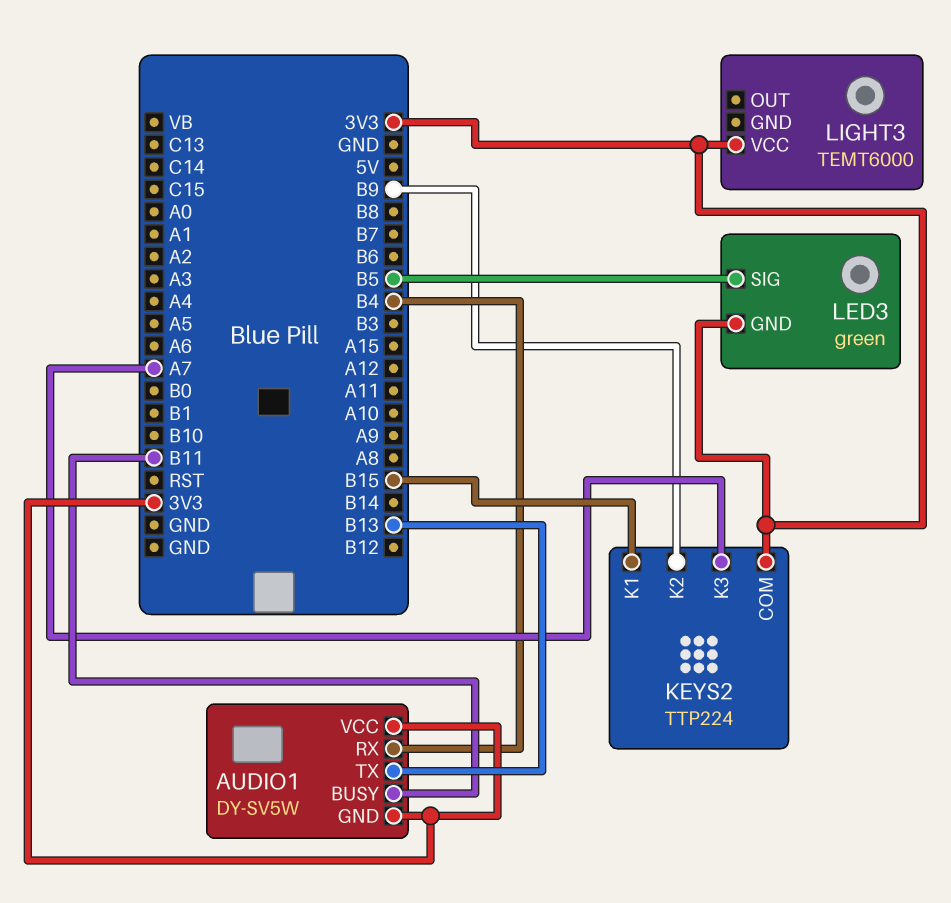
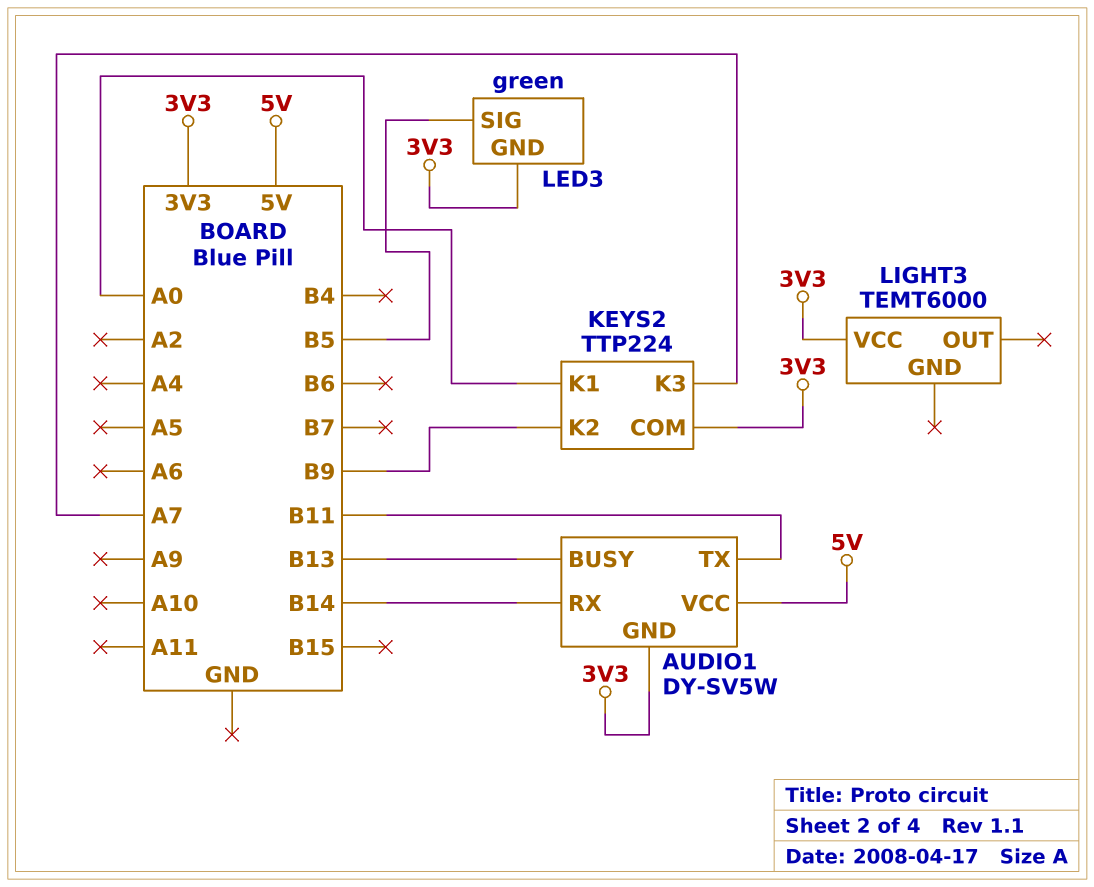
AUDIO1 pin BUSY: B11 -> B13
AUDIO1 pin RX: B4 -> B14
AUDIO1 pin TX: B13 -> B11
AUDIO1 pin VCC: 3V3 -> 5V
KEYS2 pin K1: B15 -> A0

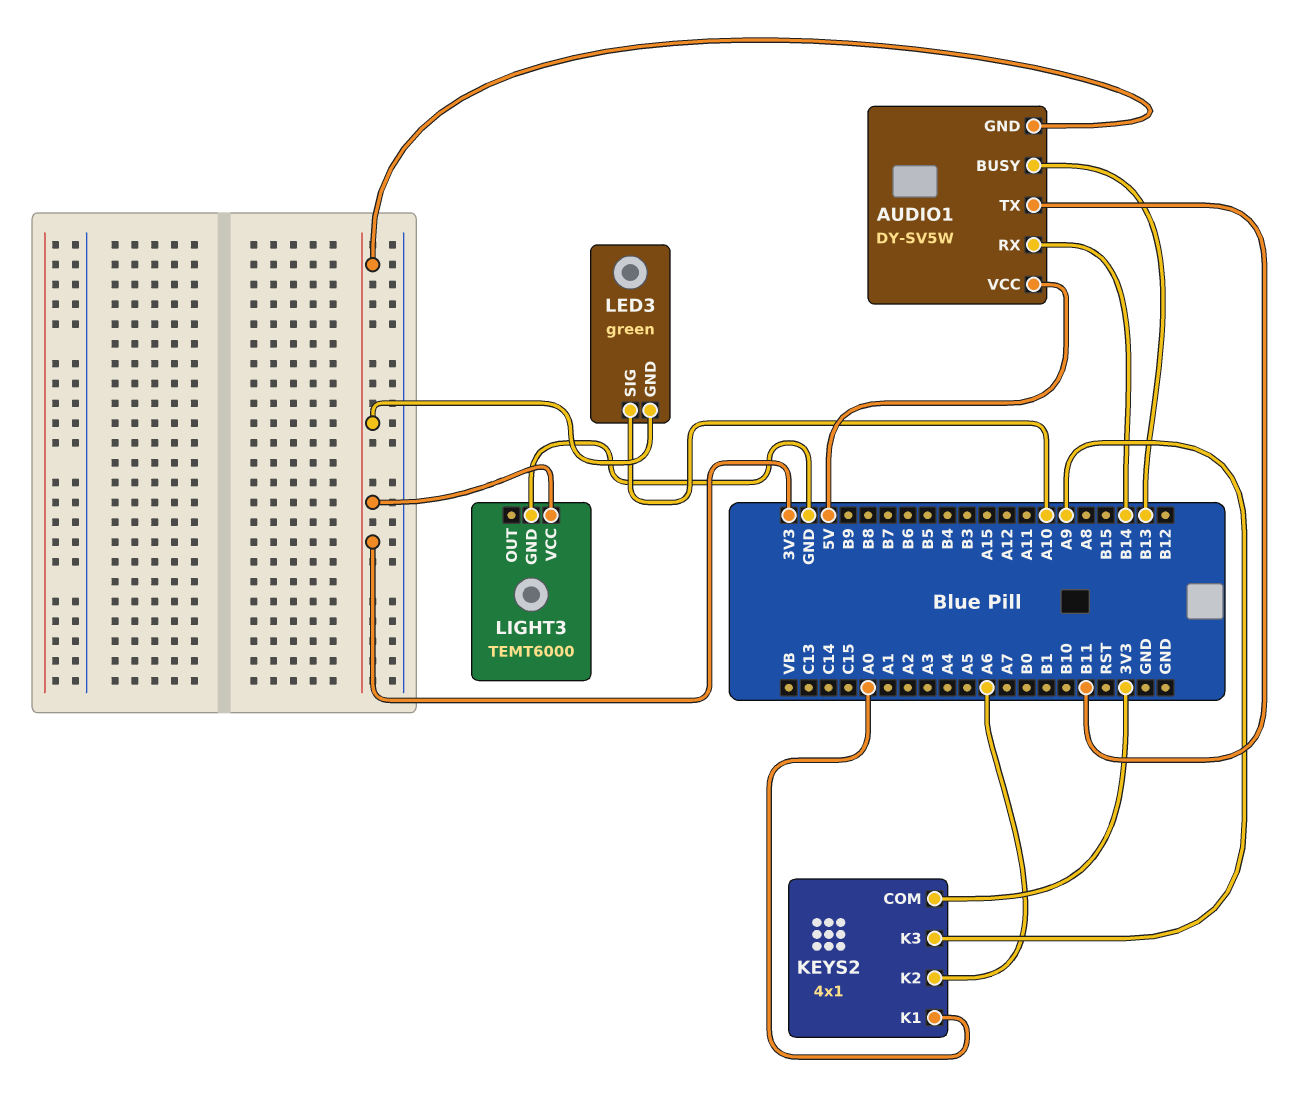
KEYS2: TTP224 -> 4x1
KEYS2 pin K2: B9 -> A6
KEYS2 pin K3: A7 -> A9
LED3 pin SIG: B5 -> A10
LIGHT3 pin GND: none -> GND

